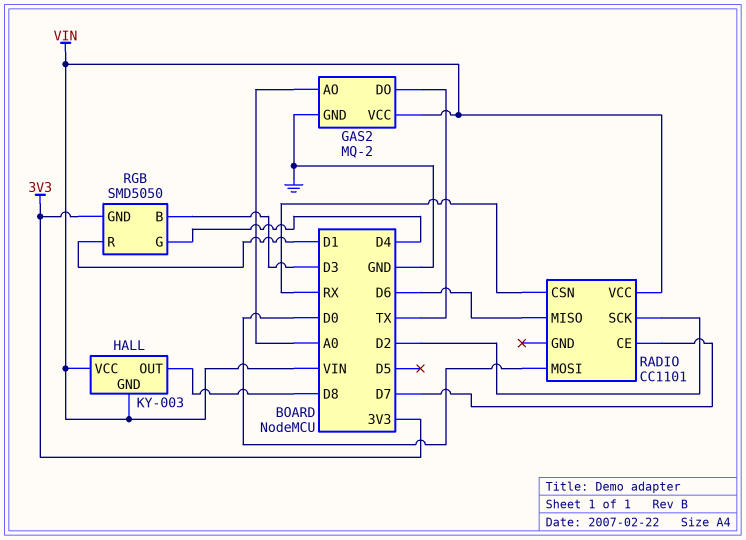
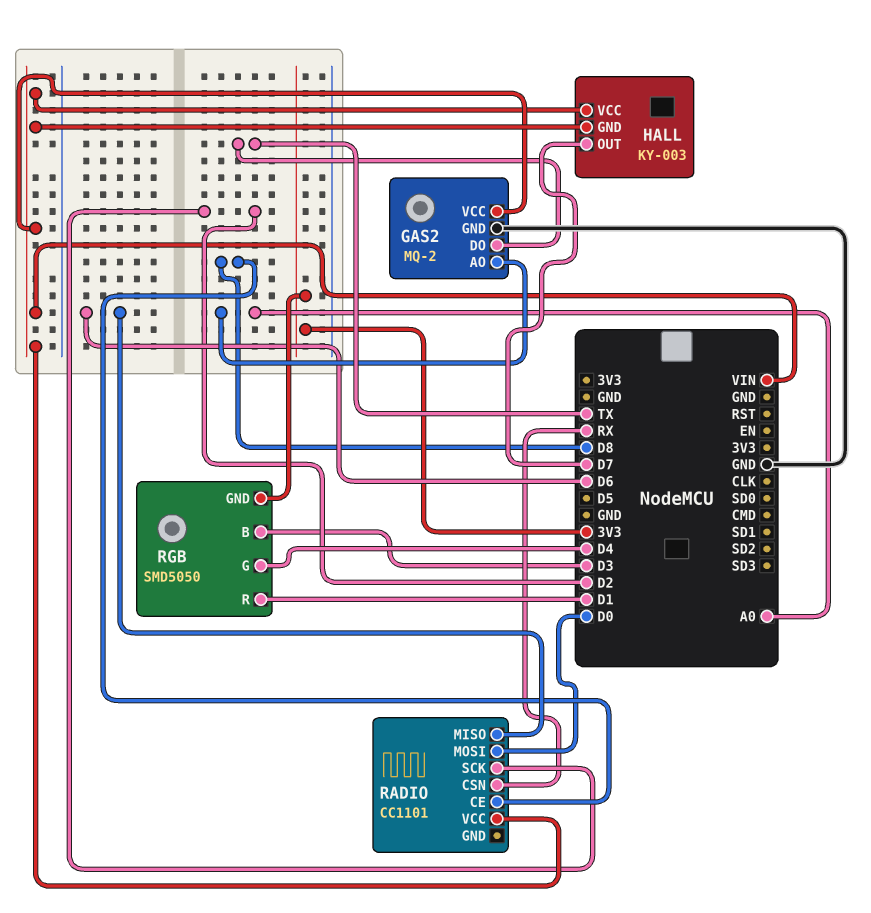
HALL pin OUT: D8 -> D7
RADIO pin CE: D7 -> D8

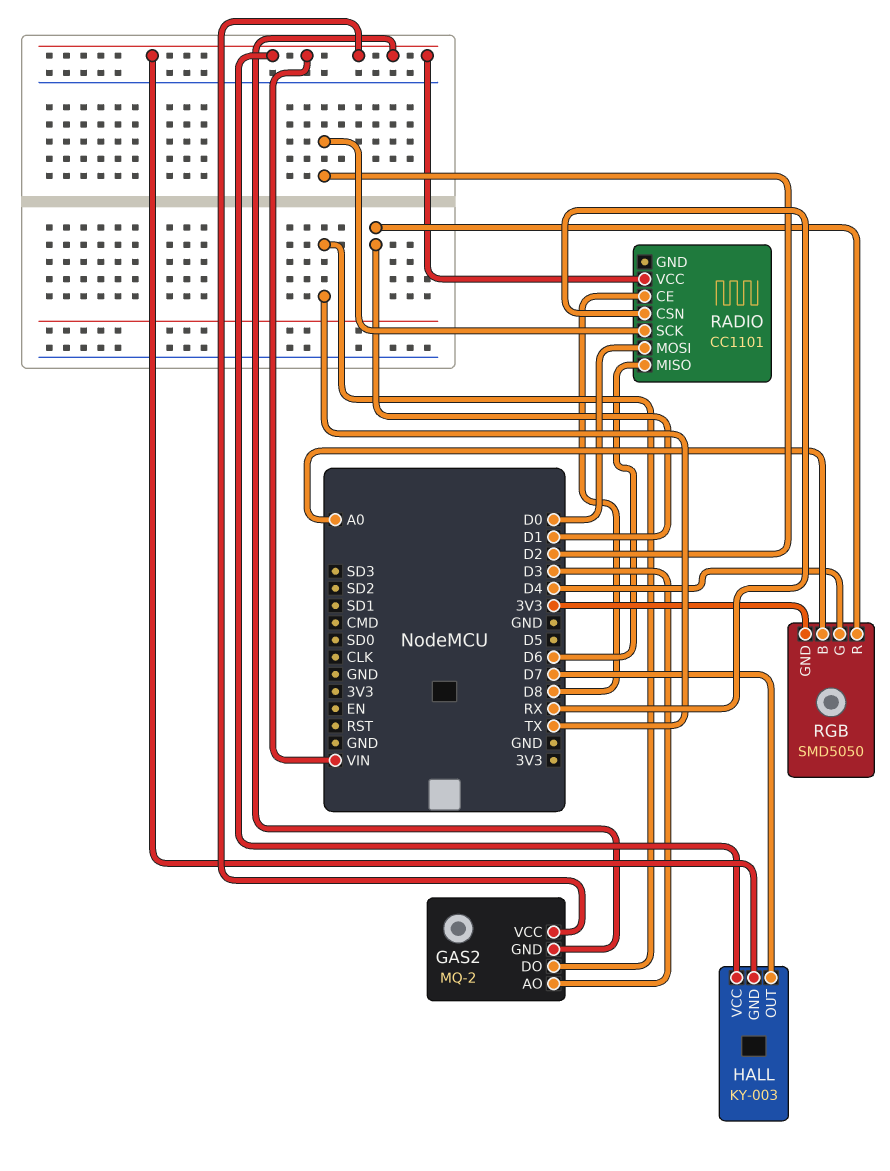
GAS2 pin AO: A0 -> D3
GAS2 pin GND: GND -> VIN
RGB pin B: D3 -> A0

